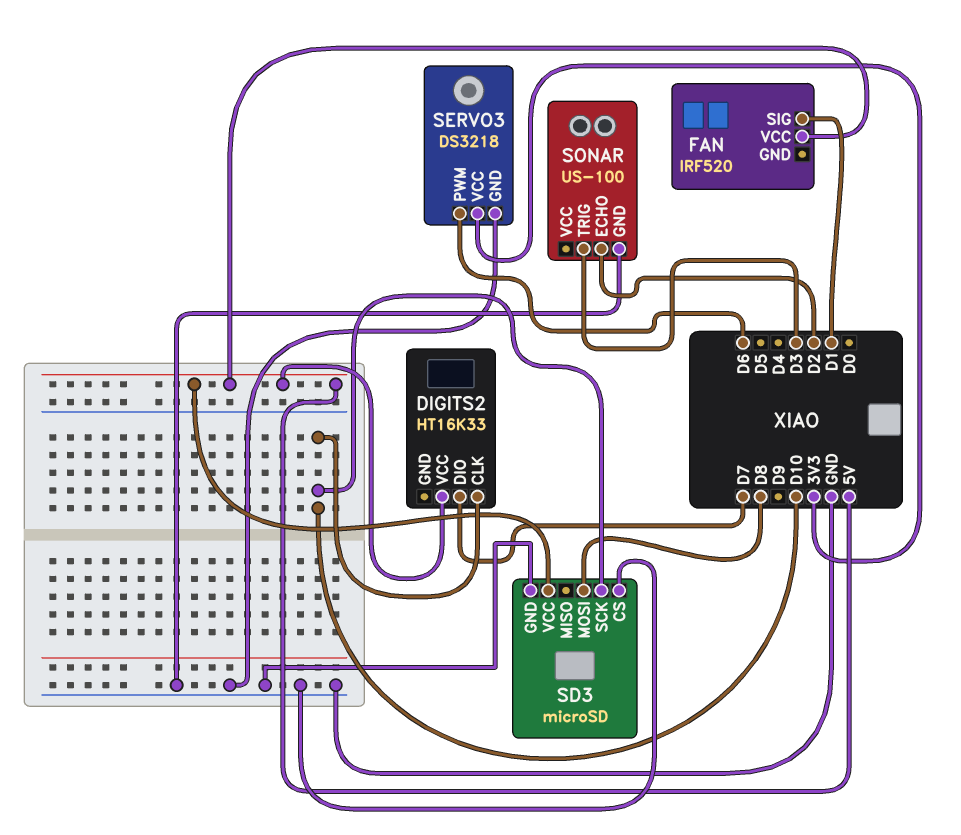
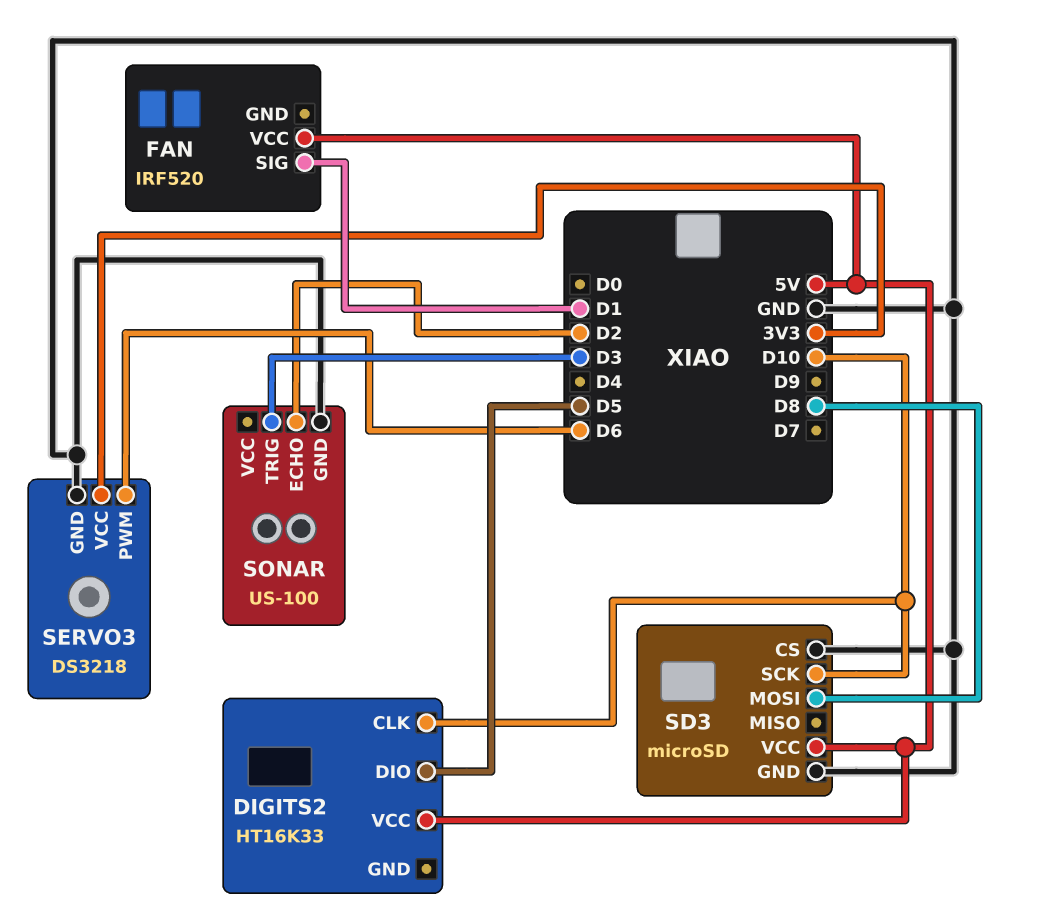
DIGITS2 pin DIO: D7 -> D5

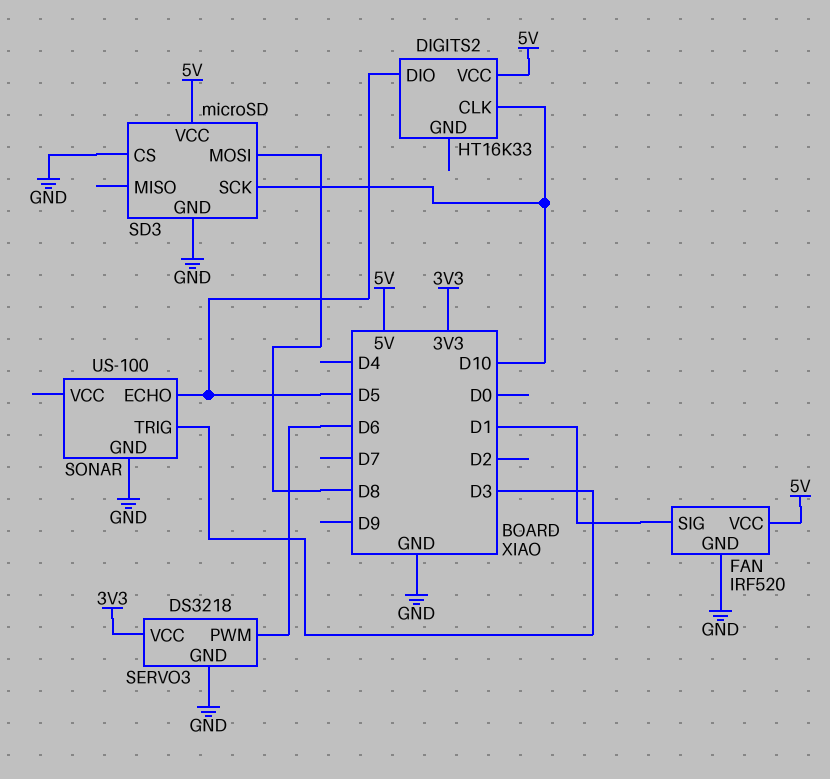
FAN pin GND: none -> GND
SONAR pin ECHO: D2 -> D5

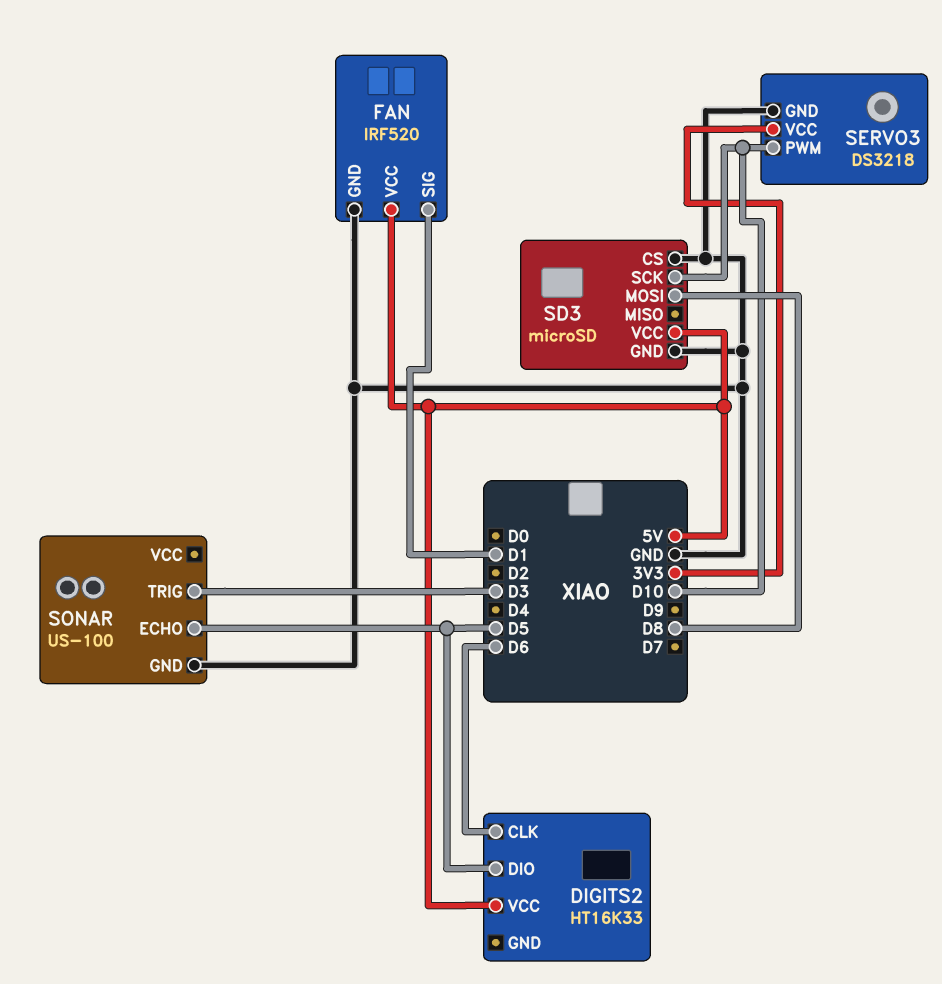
DIGITS2 pin CLK: D10 -> D6
SERVO3 pin PWM: D6 -> D10

